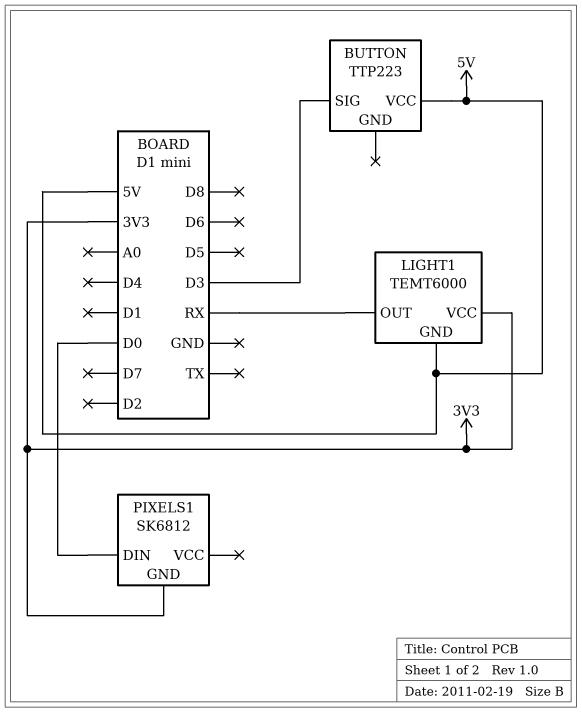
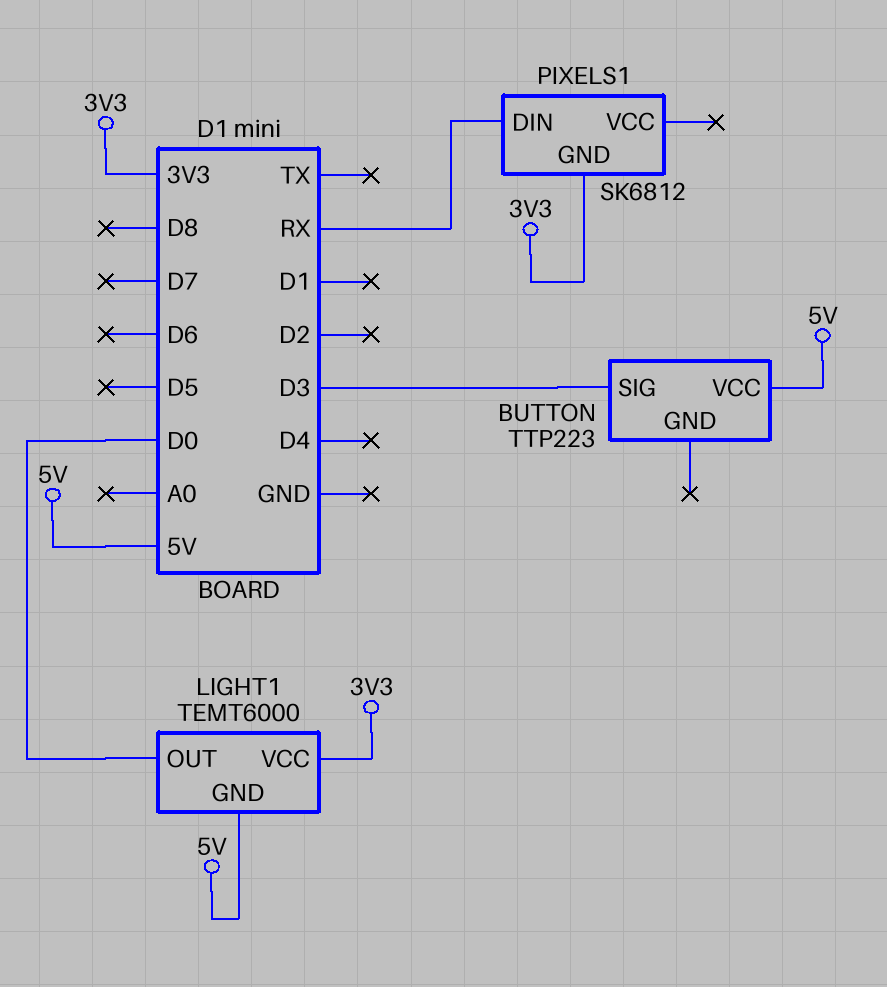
LIGHT1 pin OUT: RX -> D0
PIXELS1 pin DIN: D0 -> RX

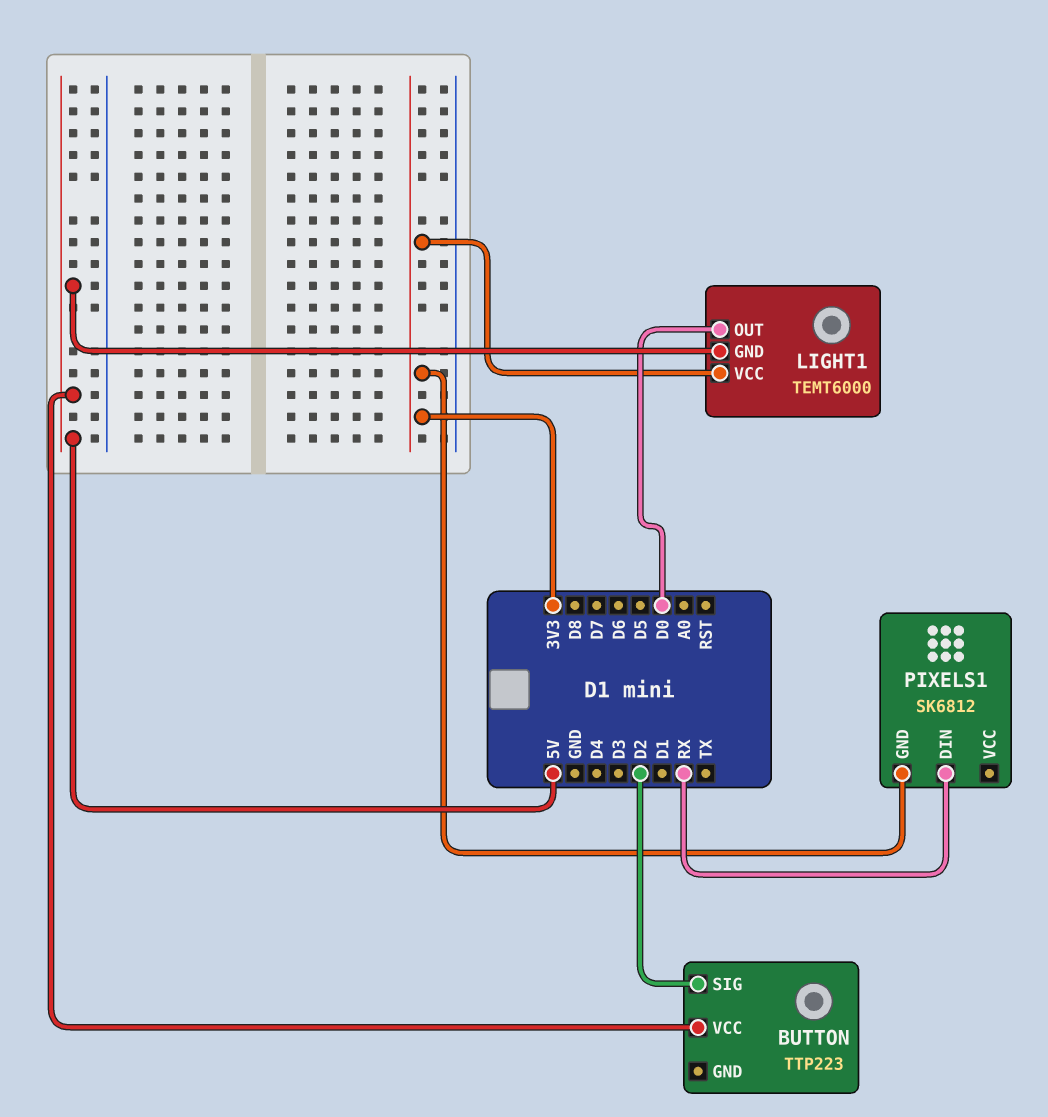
BUTTON pin SIG: D3 -> D2

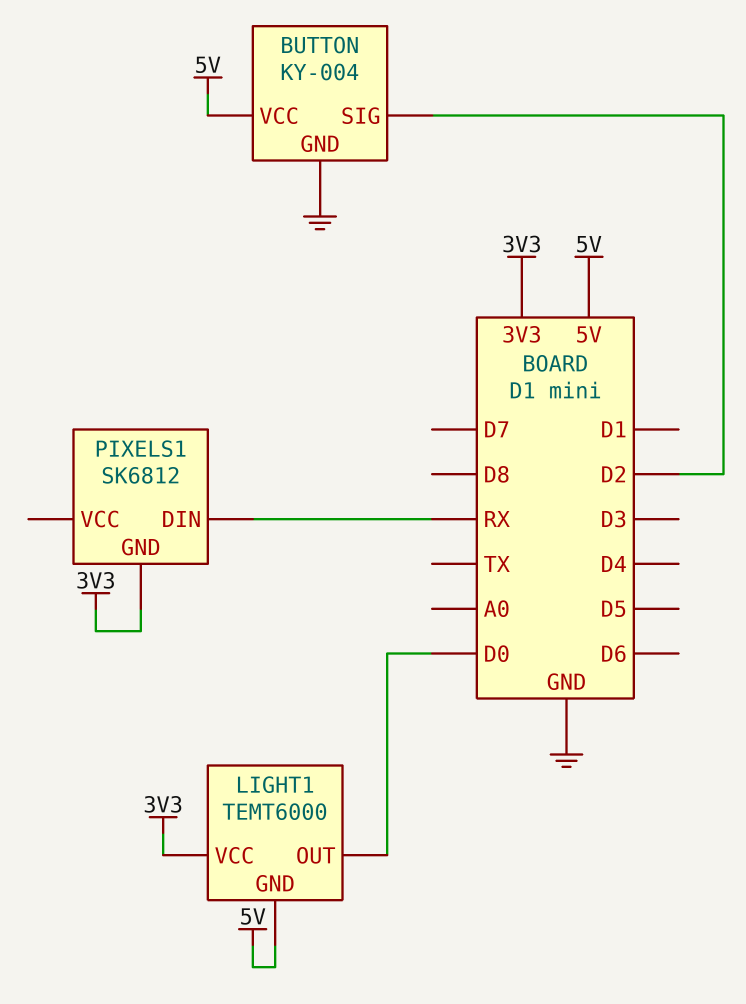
BUTTON: TTP223 -> KY-004
BUTTON pin GND: none -> GND

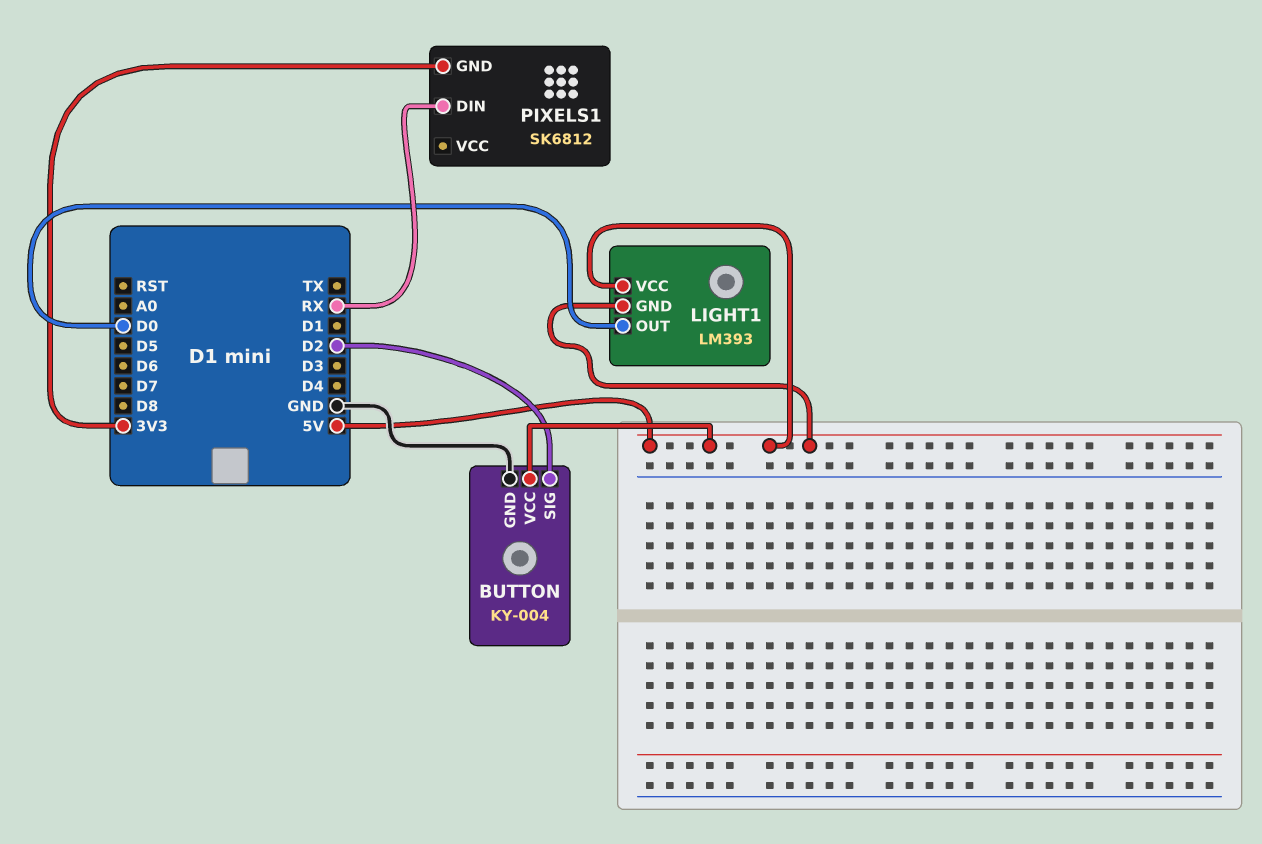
LIGHT1: TEMT6000 -> LM393
LIGHT1 pin VCC: 3V3 -> 5V

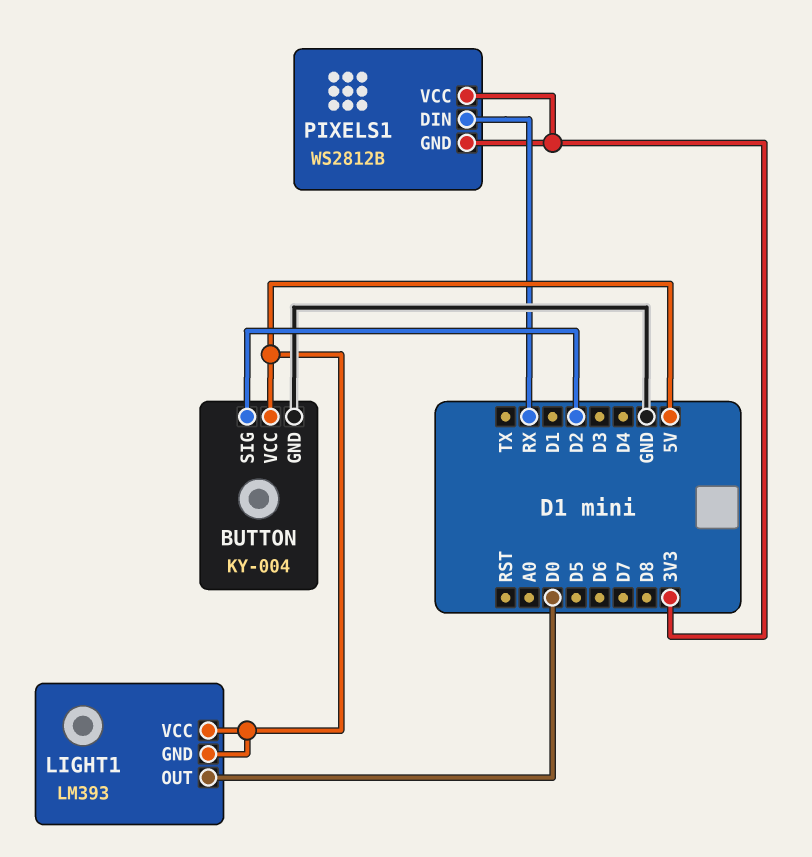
PIXELS1: SK6812 -> WS2812B
PIXELS1 pin VCC: none -> 3V3

